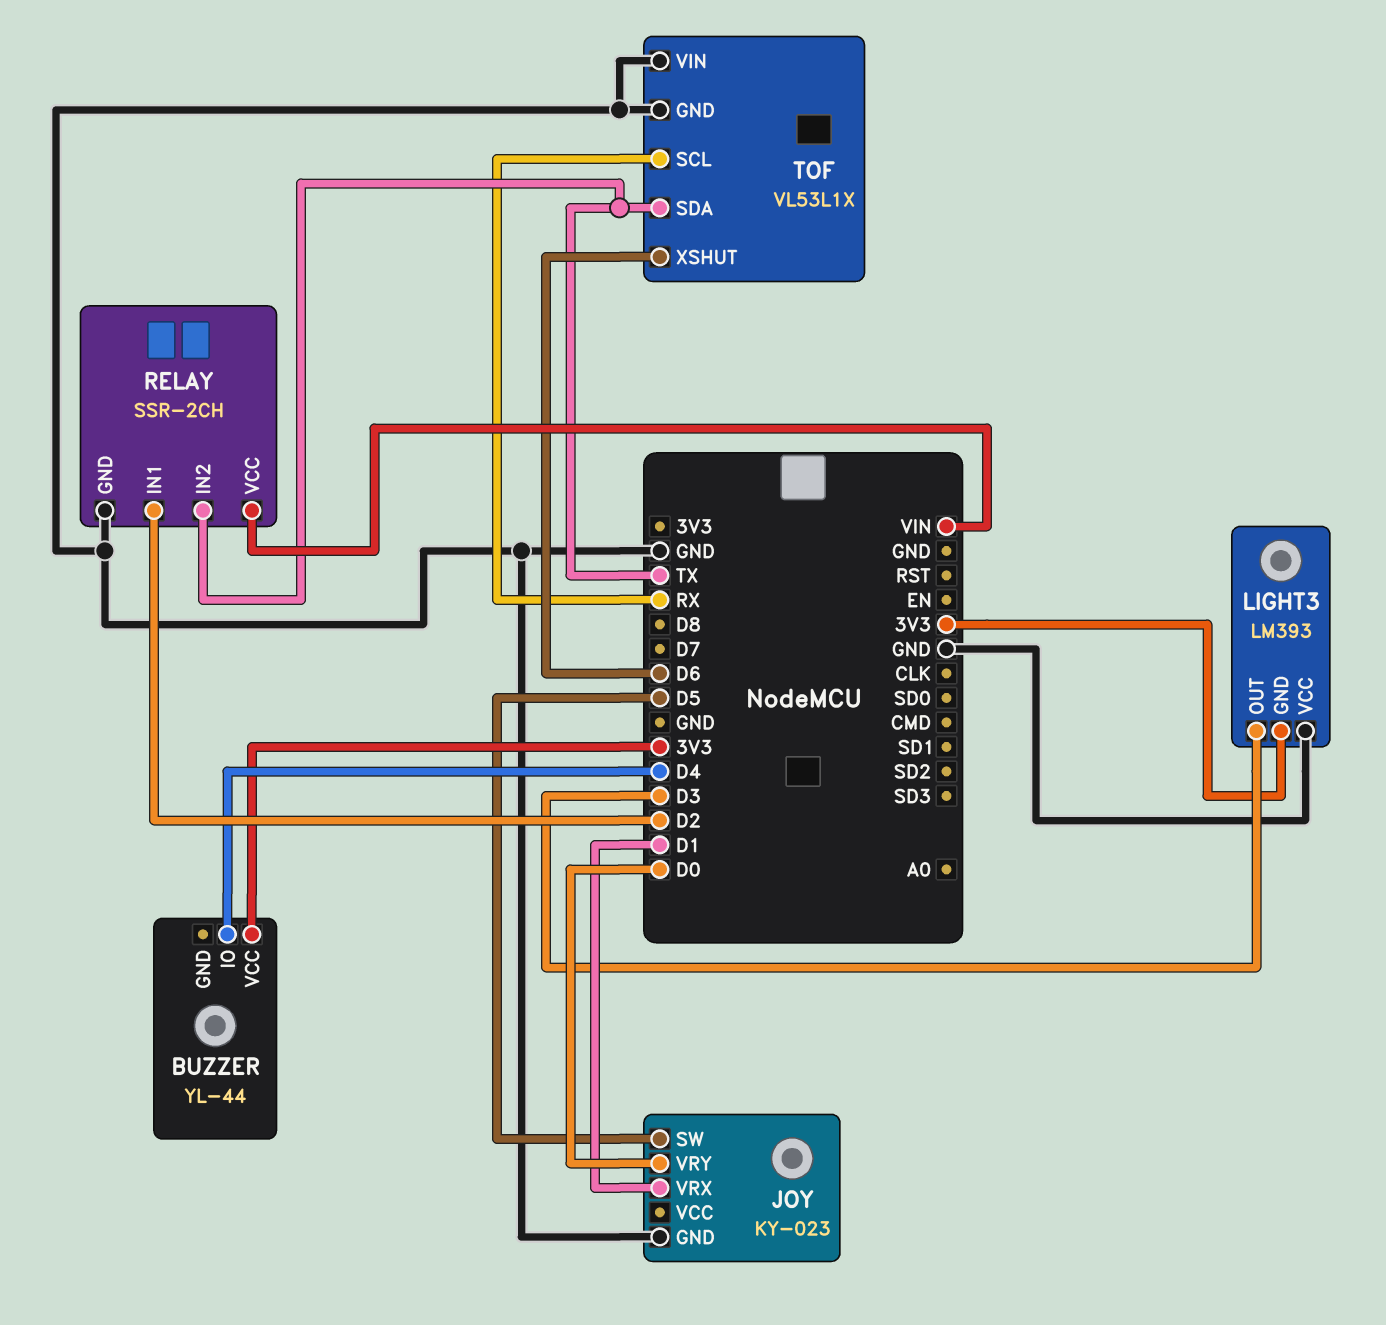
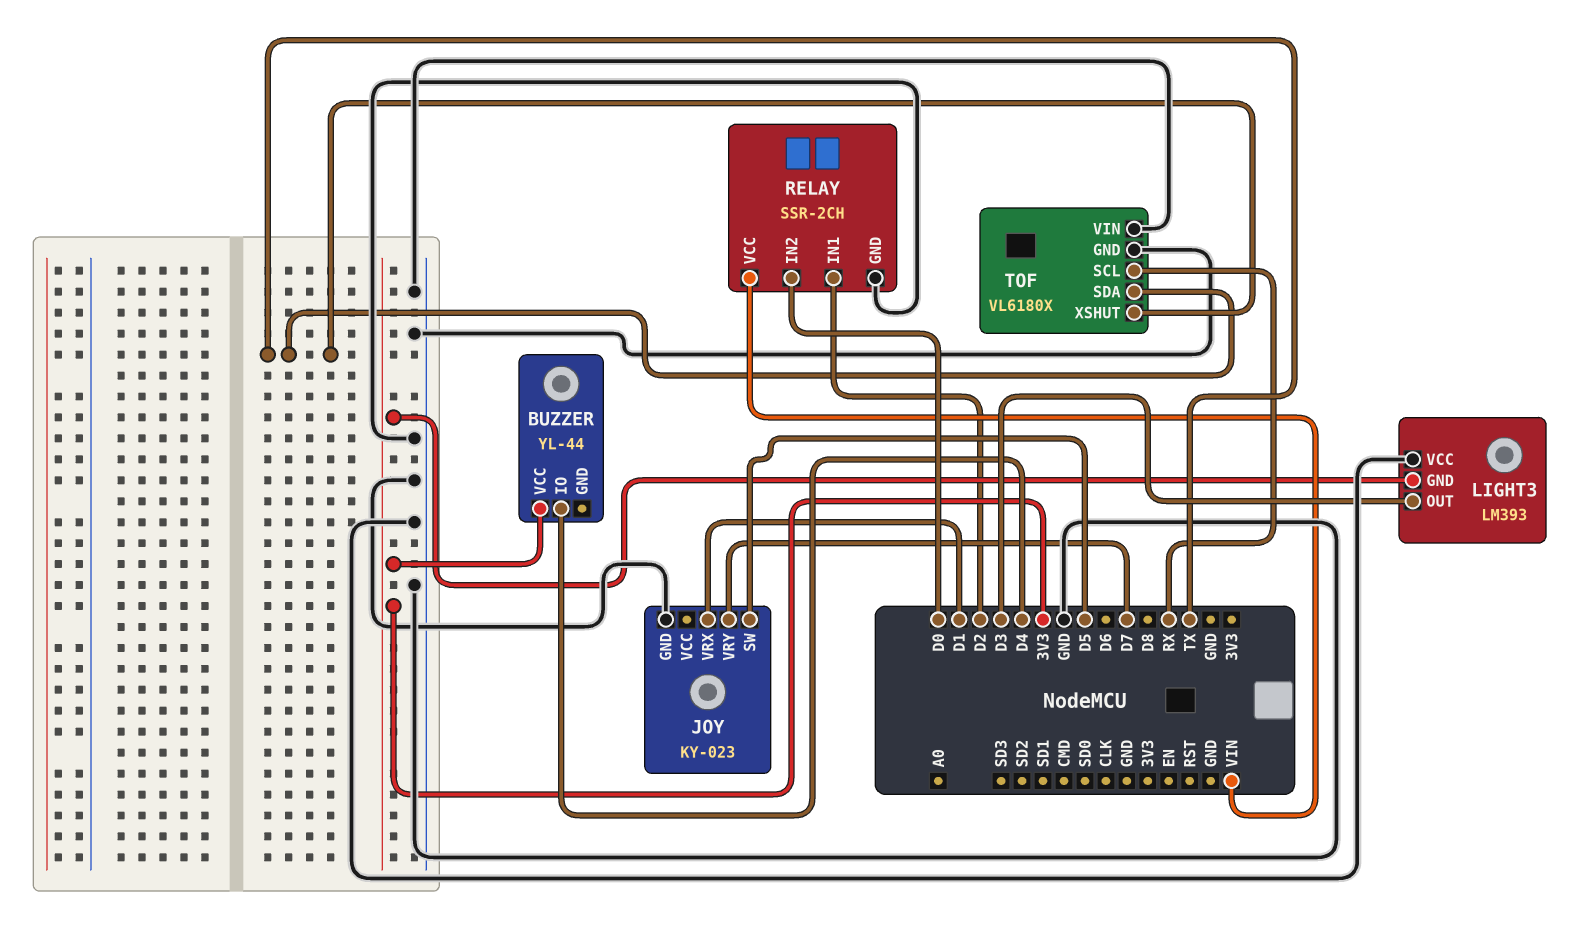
JOY pin VRY: D0 -> D7
RELAY pin IN2: TX -> D0
TOF: VL53L1X -> VL6180X
TOF pin XSHUT: D6 -> TX

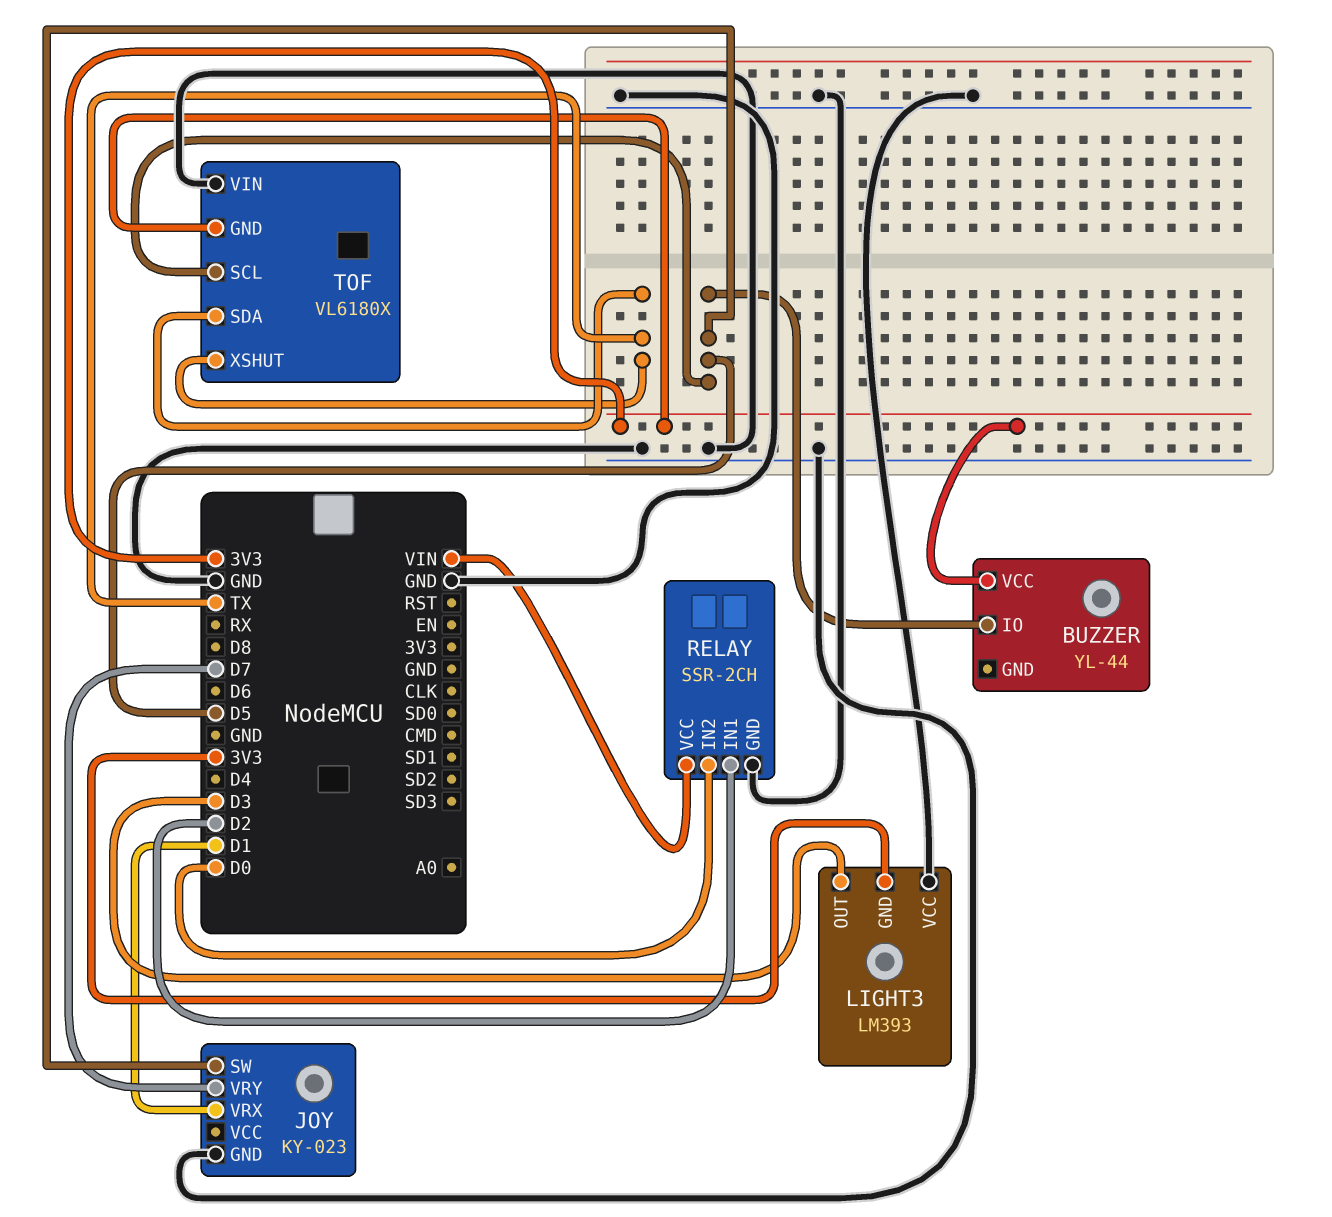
BUZZER pin IO: D4 -> D5
TOF pin GND: GND -> 3V3
TOF pin SCL: RX -> D5

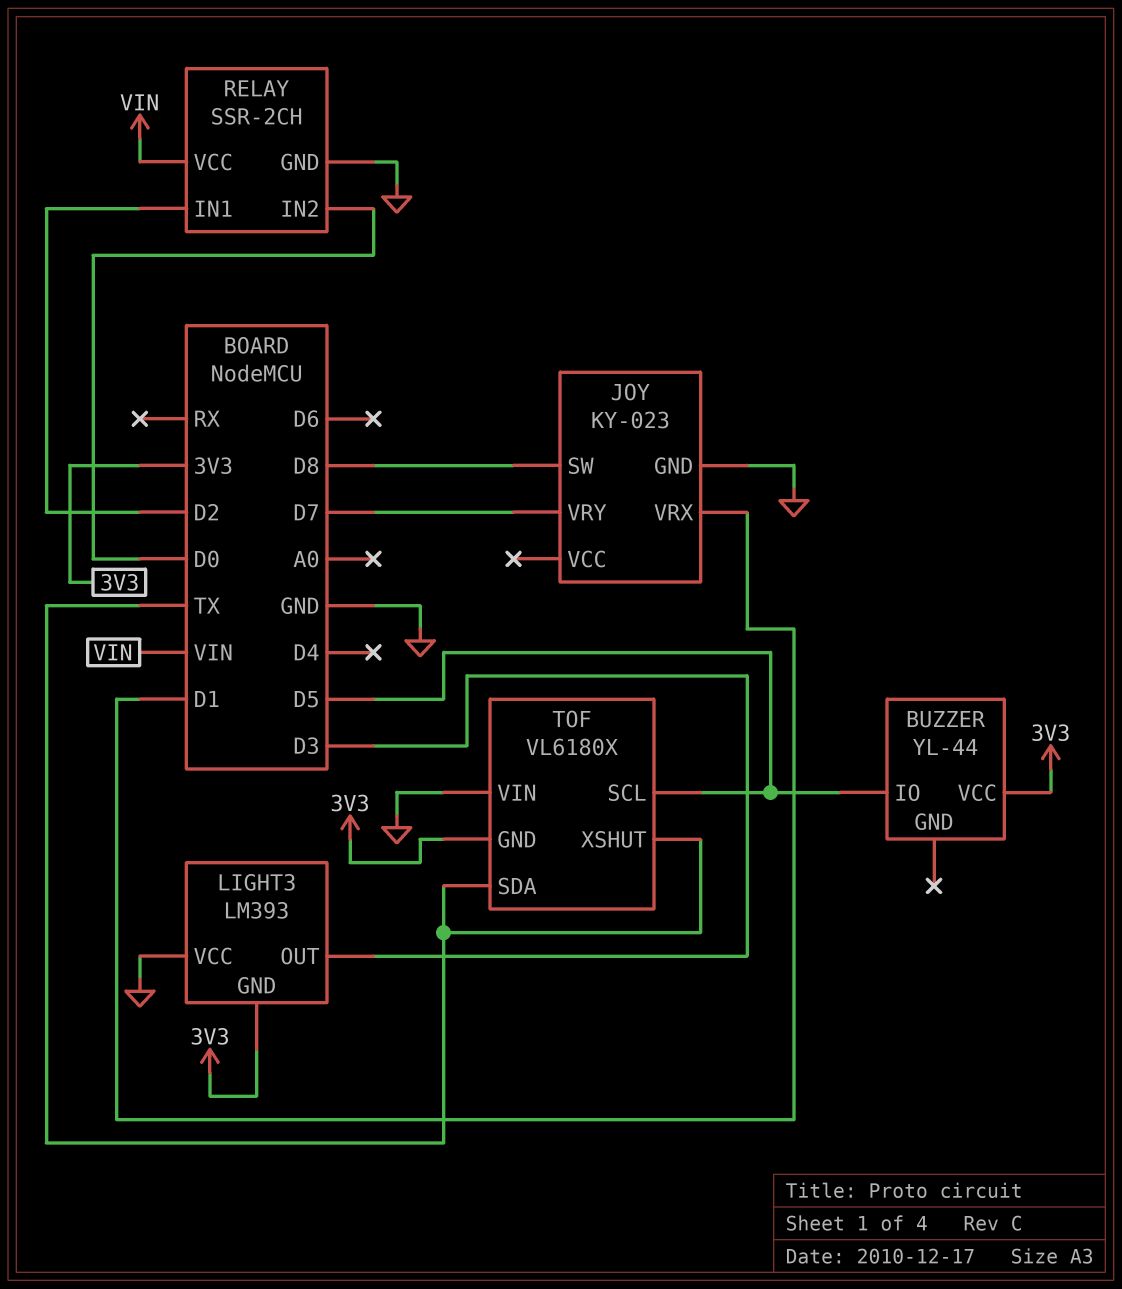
JOY pin SW: D5 -> D8

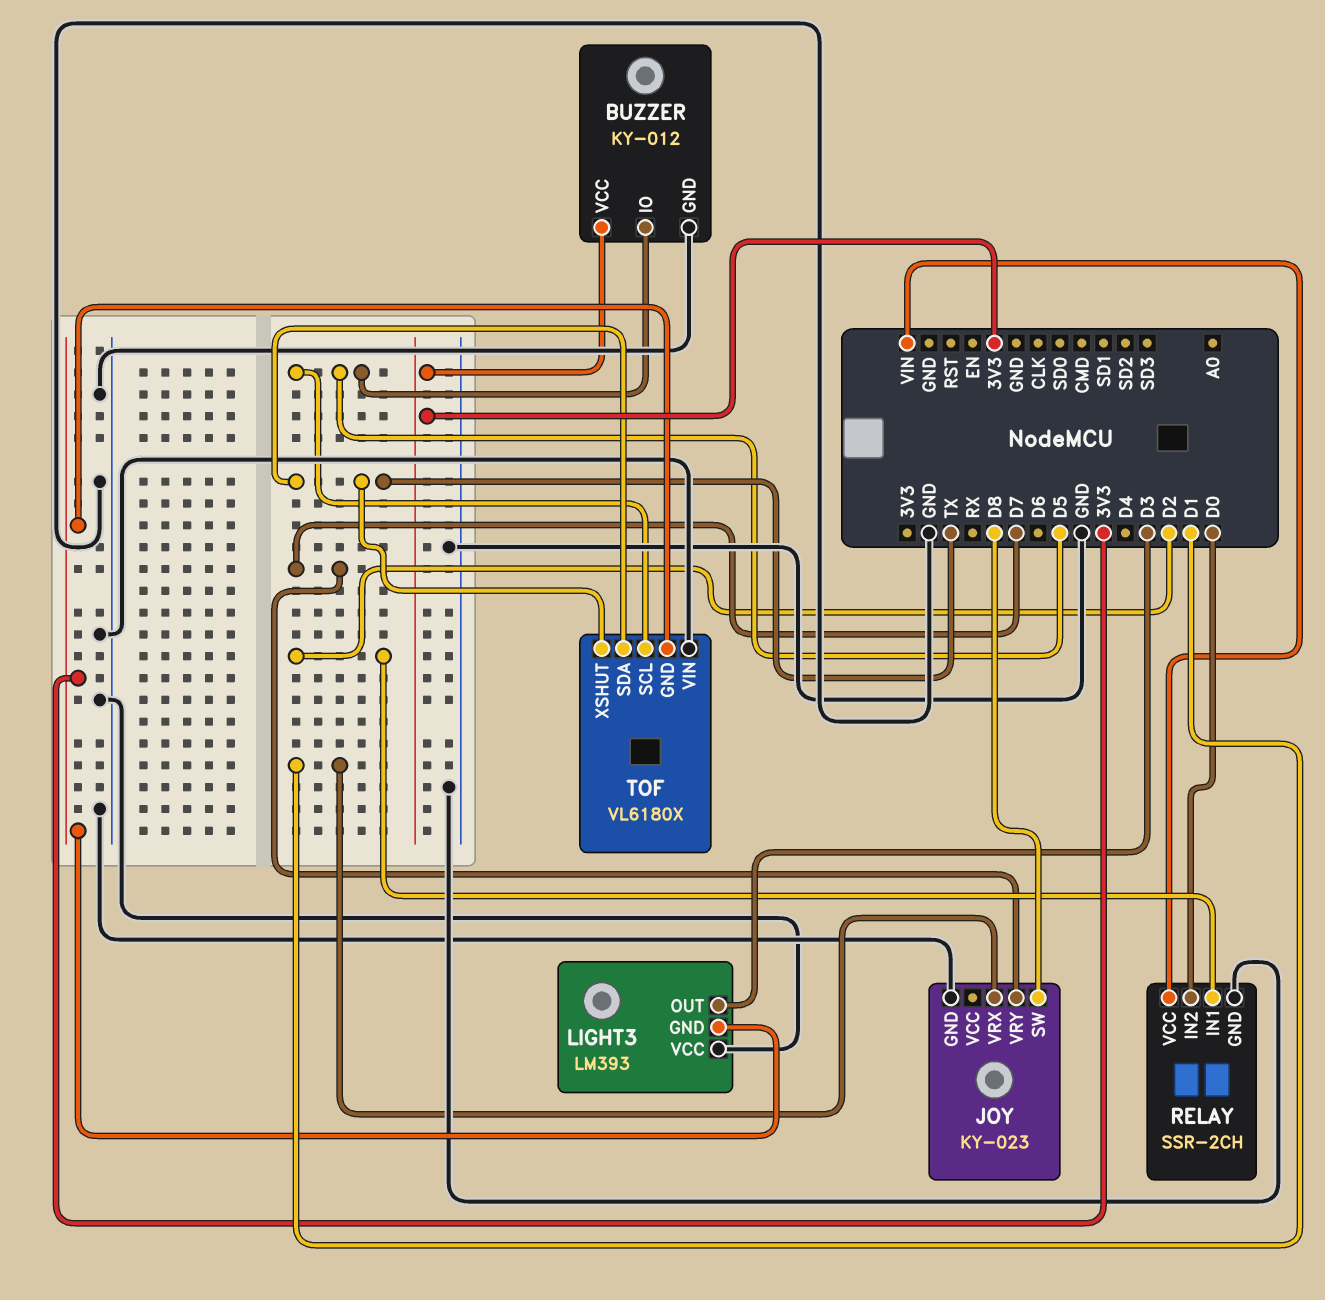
BUZZER: YL-44 -> KY-012
BUZZER pin GND: none -> GND

